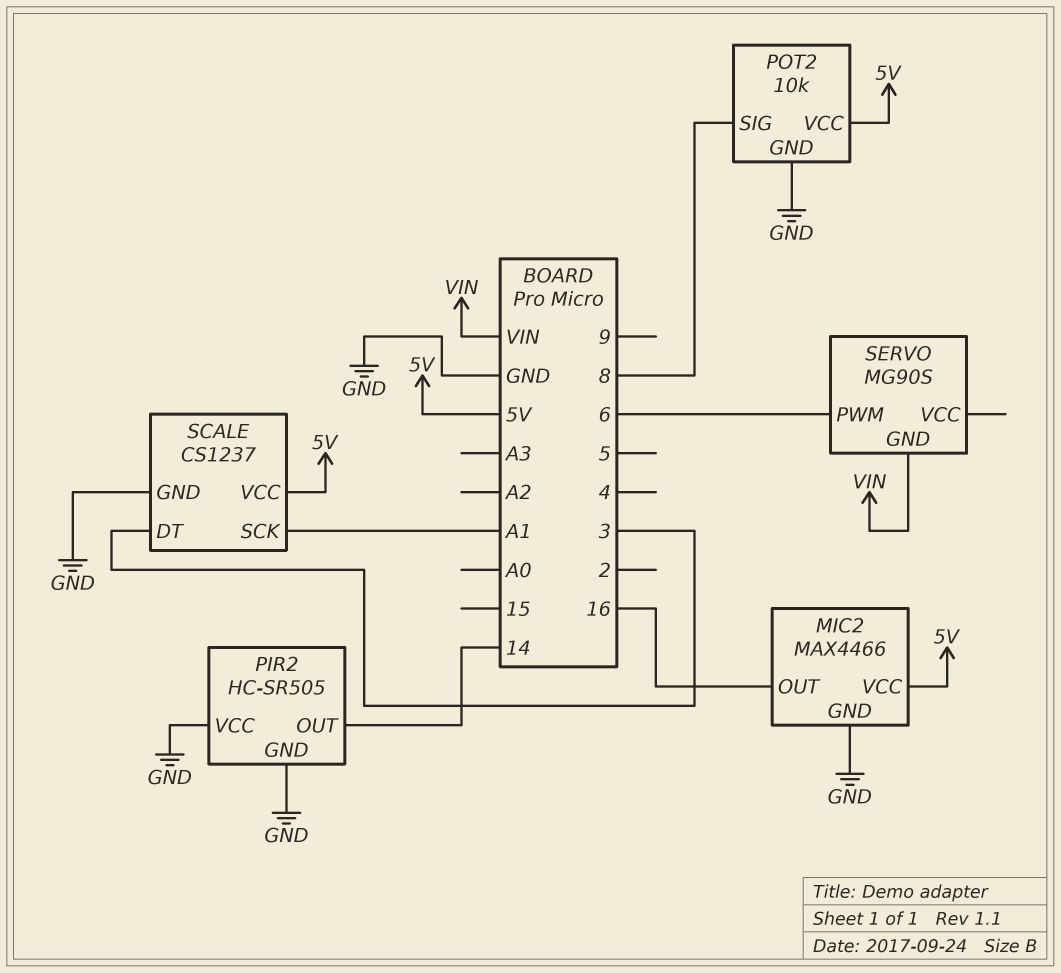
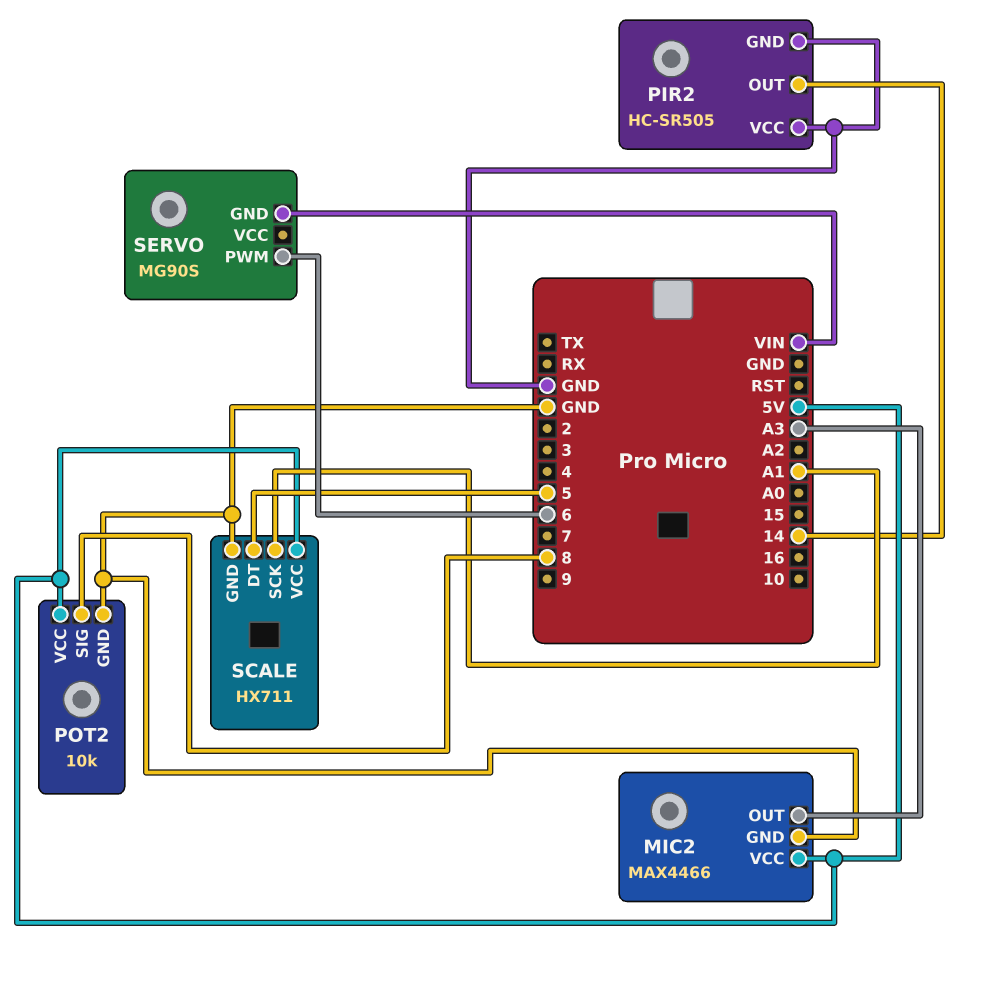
MIC2 pin OUT: 16 -> A3
SCALE: CS1237 -> HX711
SCALE pin DT: 3 -> 5

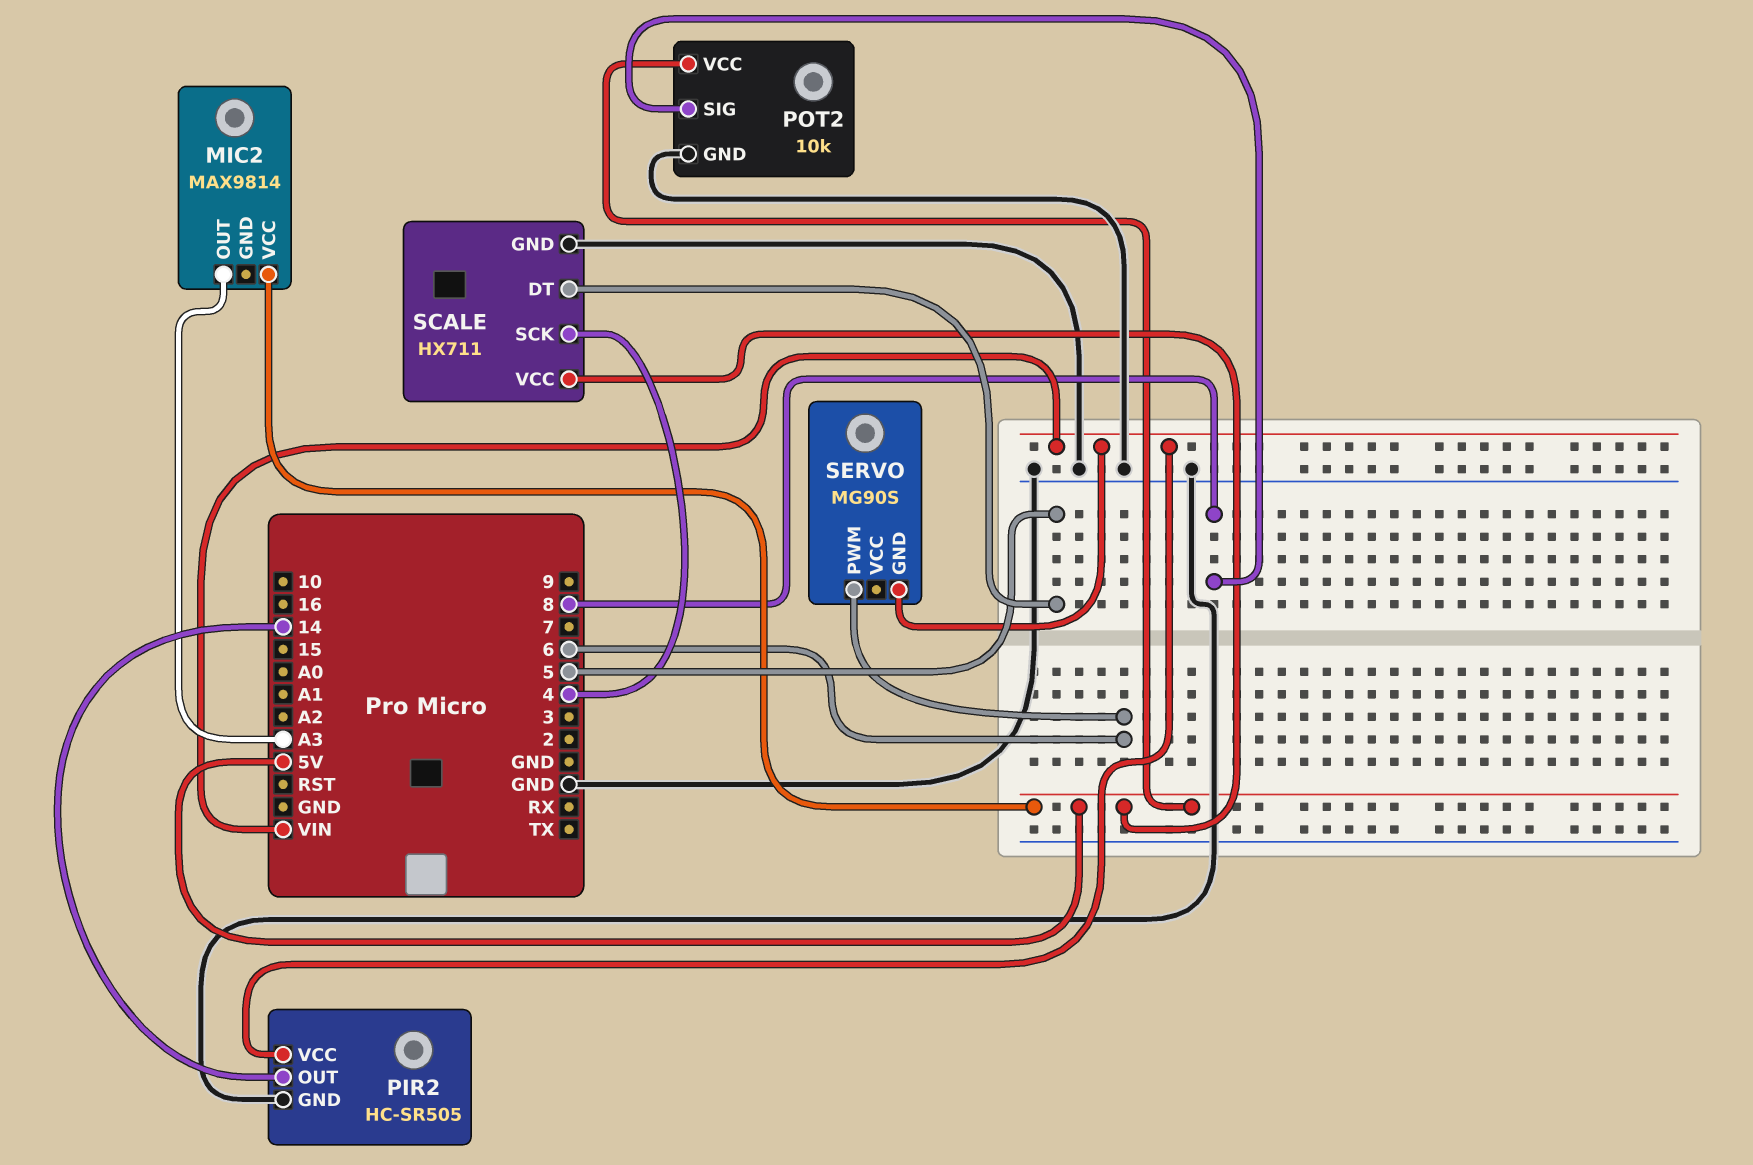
MIC2: MAX4466 -> MAX9814
MIC2 pin GND: GND -> none
PIR2 pin VCC: GND -> VIN
SCALE pin SCK: A1 -> 4

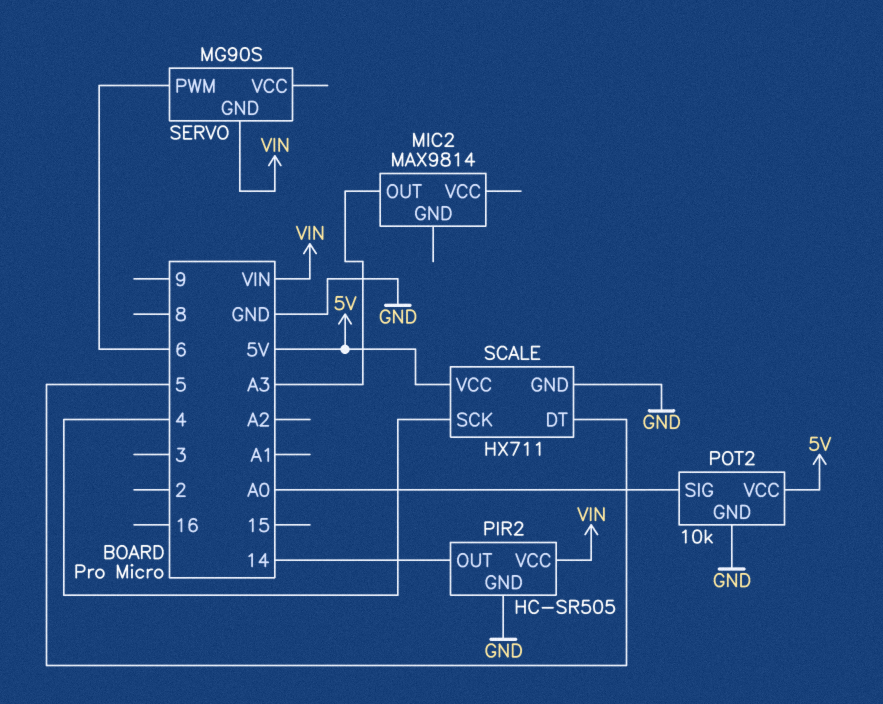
MIC2 pin VCC: 5V -> none
POT2 pin SIG: 8 -> A0

